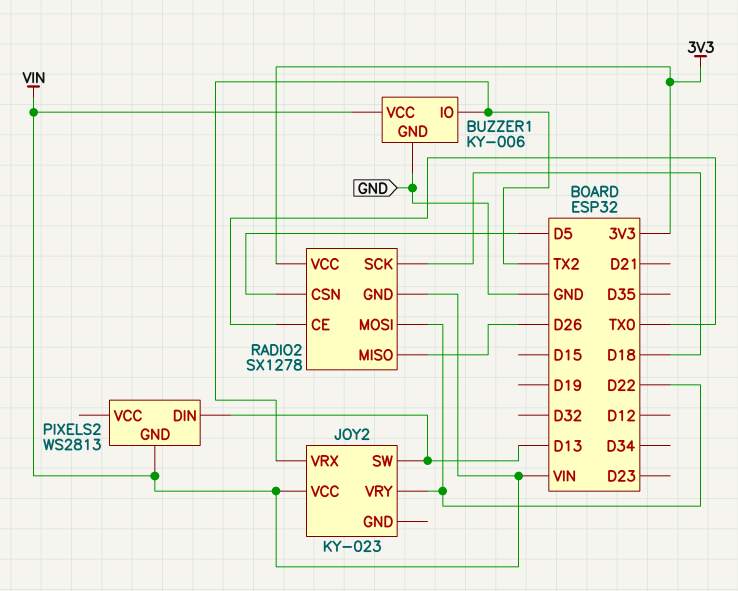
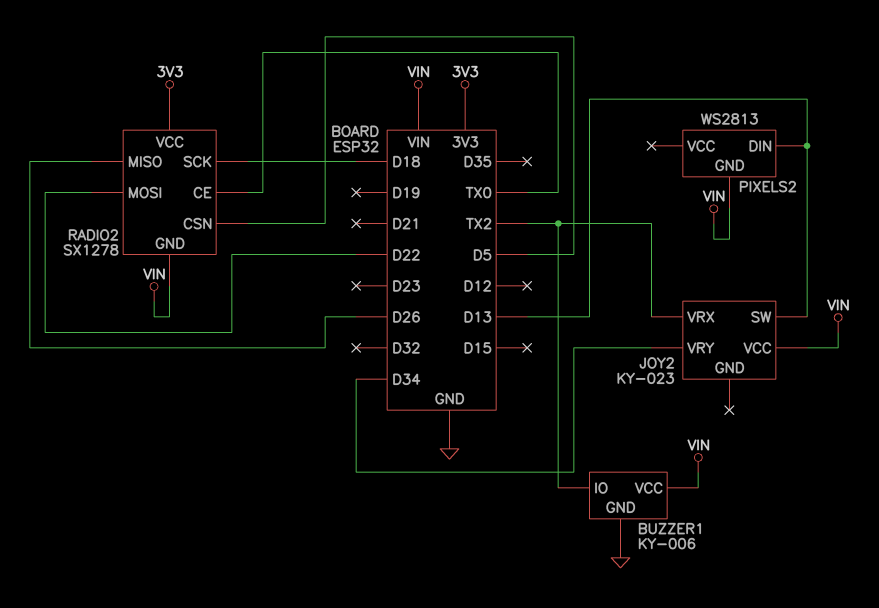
JOY2 pin VRY: D22 -> D34

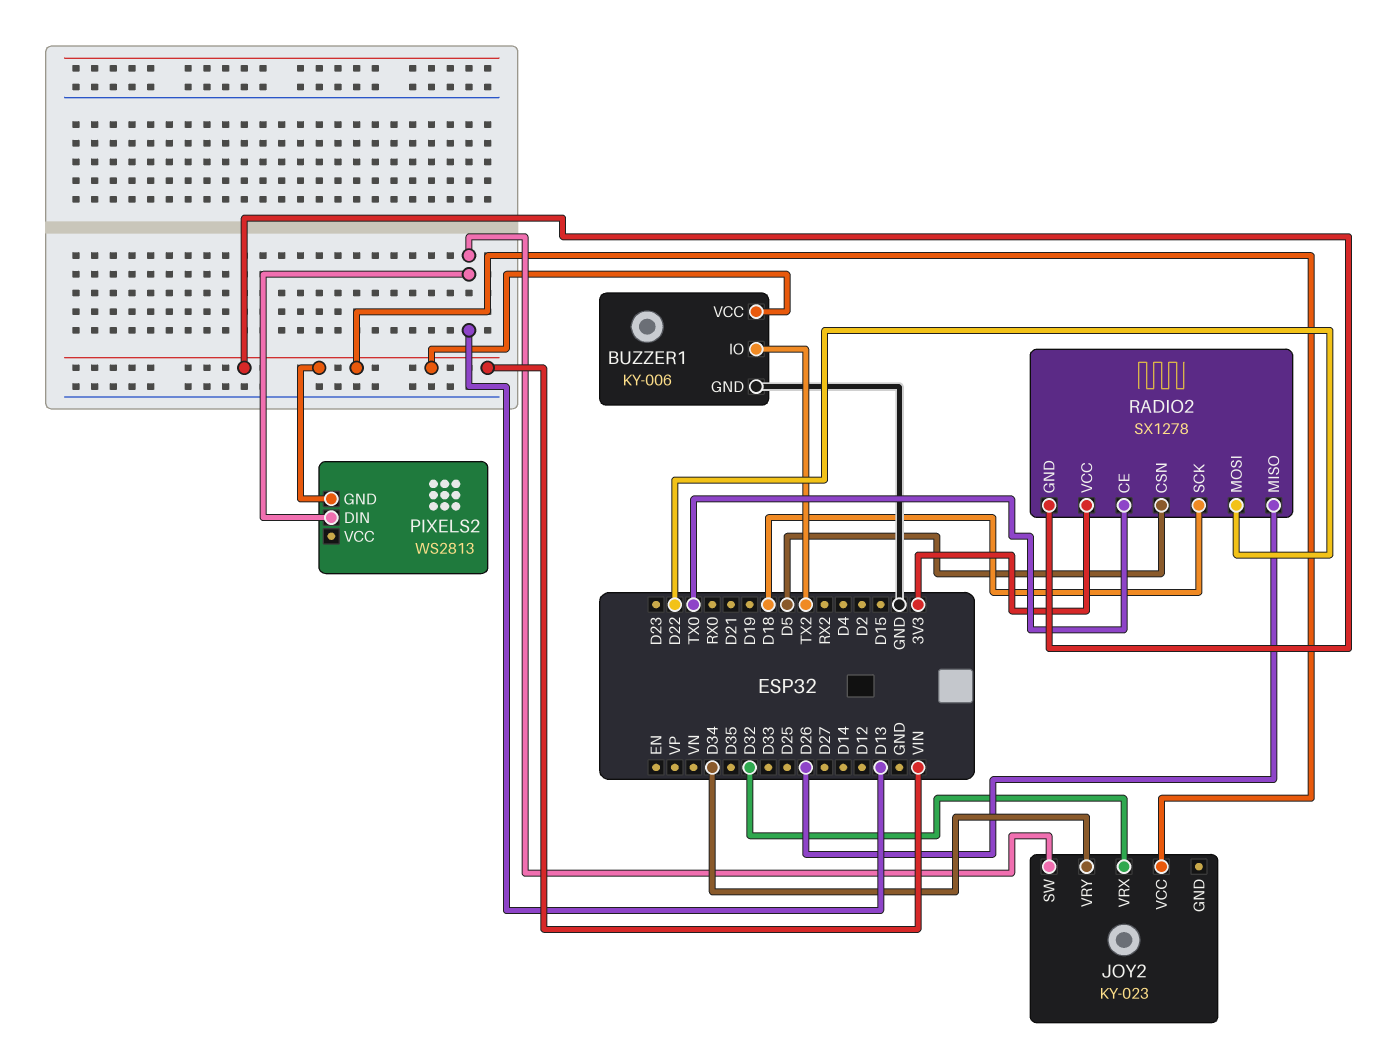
JOY2 pin VRX: TX2 -> D32

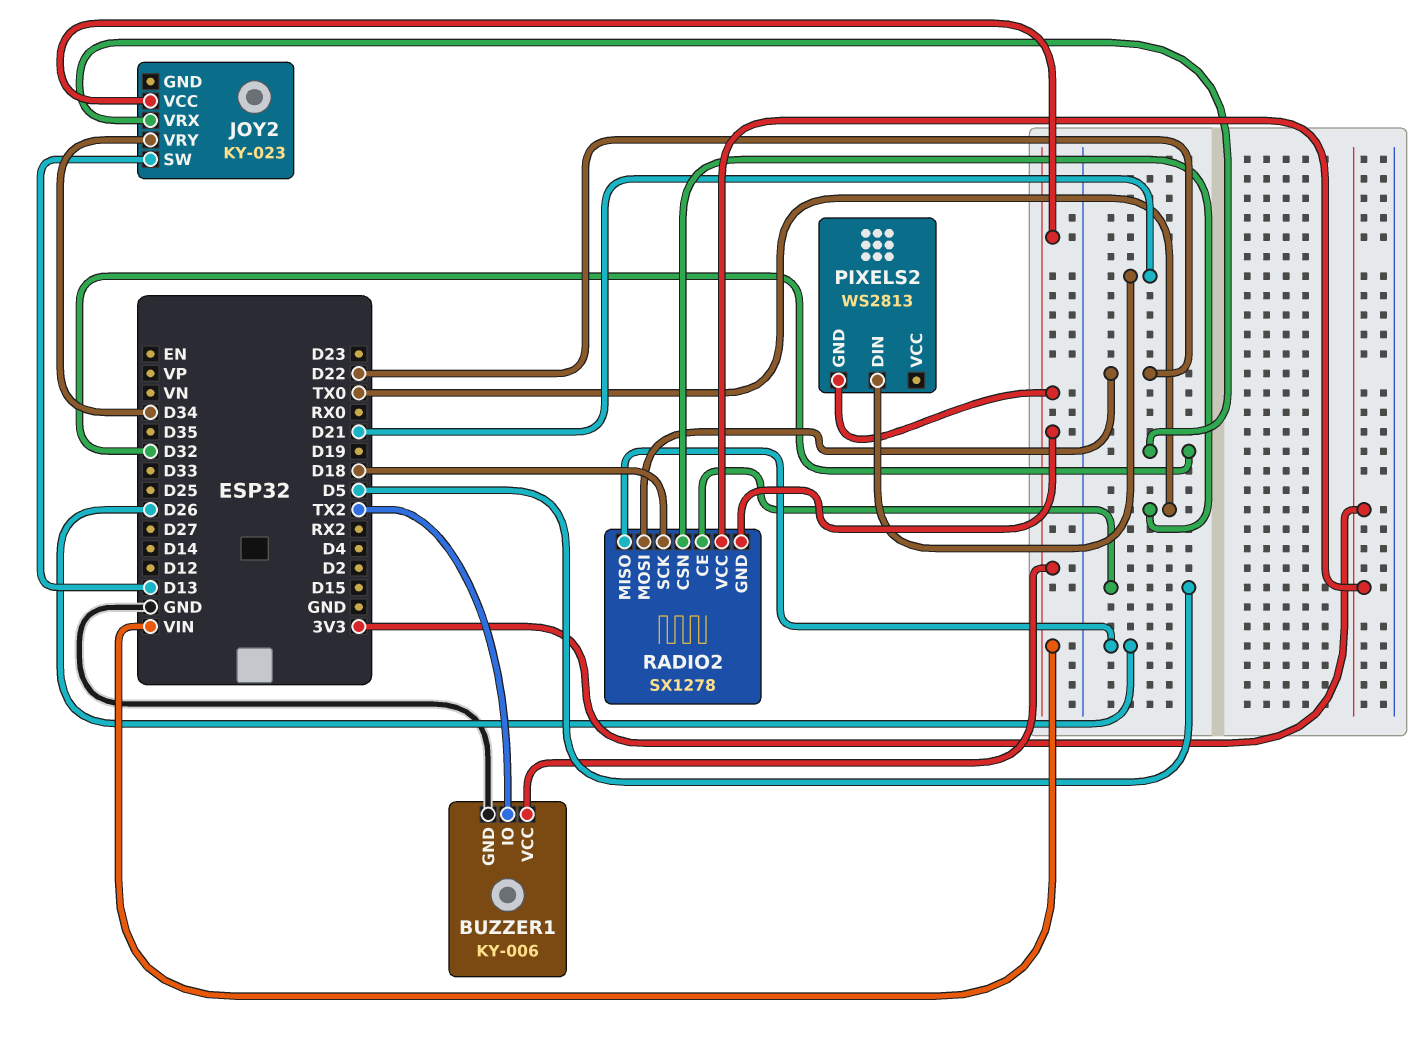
PIXELS2 pin DIN: D13 -> D21
RADIO2 pin CE: TX0 -> D5
RADIO2 pin CSN: D5 -> TX0

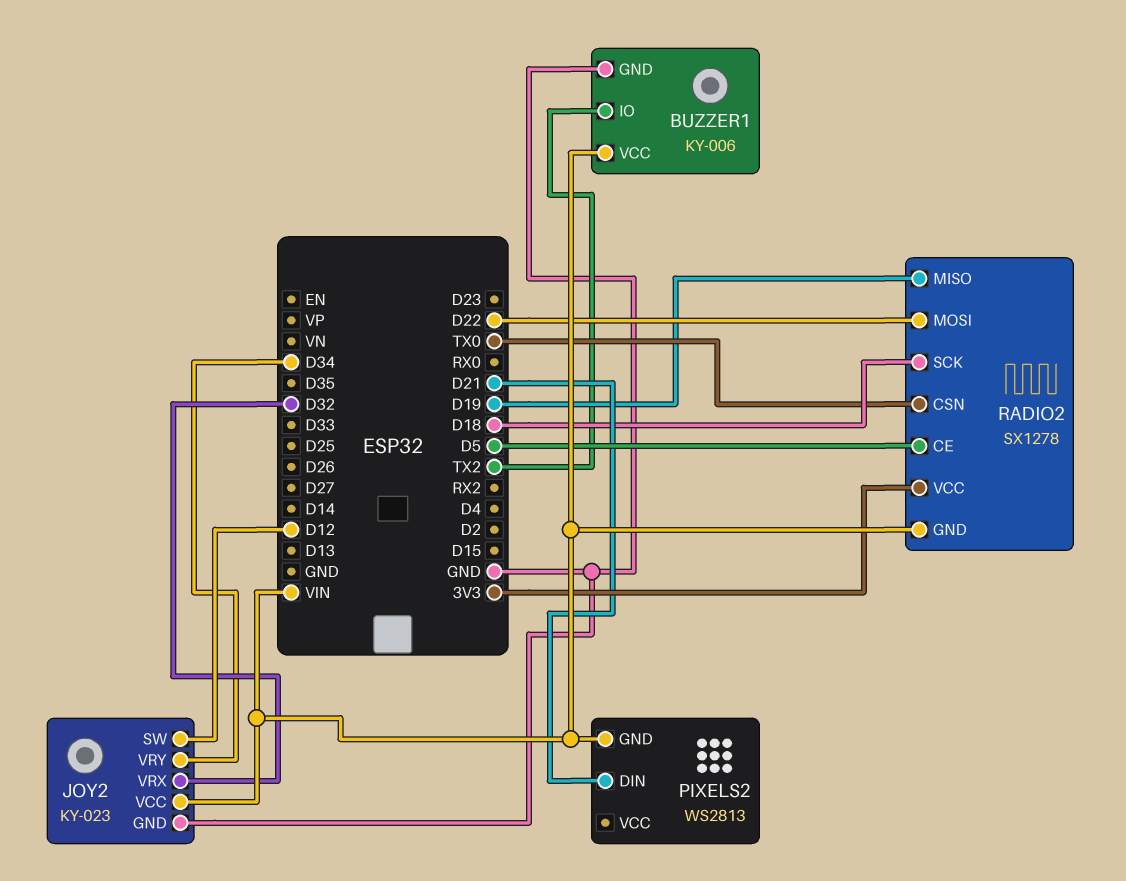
JOY2 pin GND: none -> GND
JOY2 pin SW: D13 -> D12
RADIO2 pin MISO: D26 -> D19

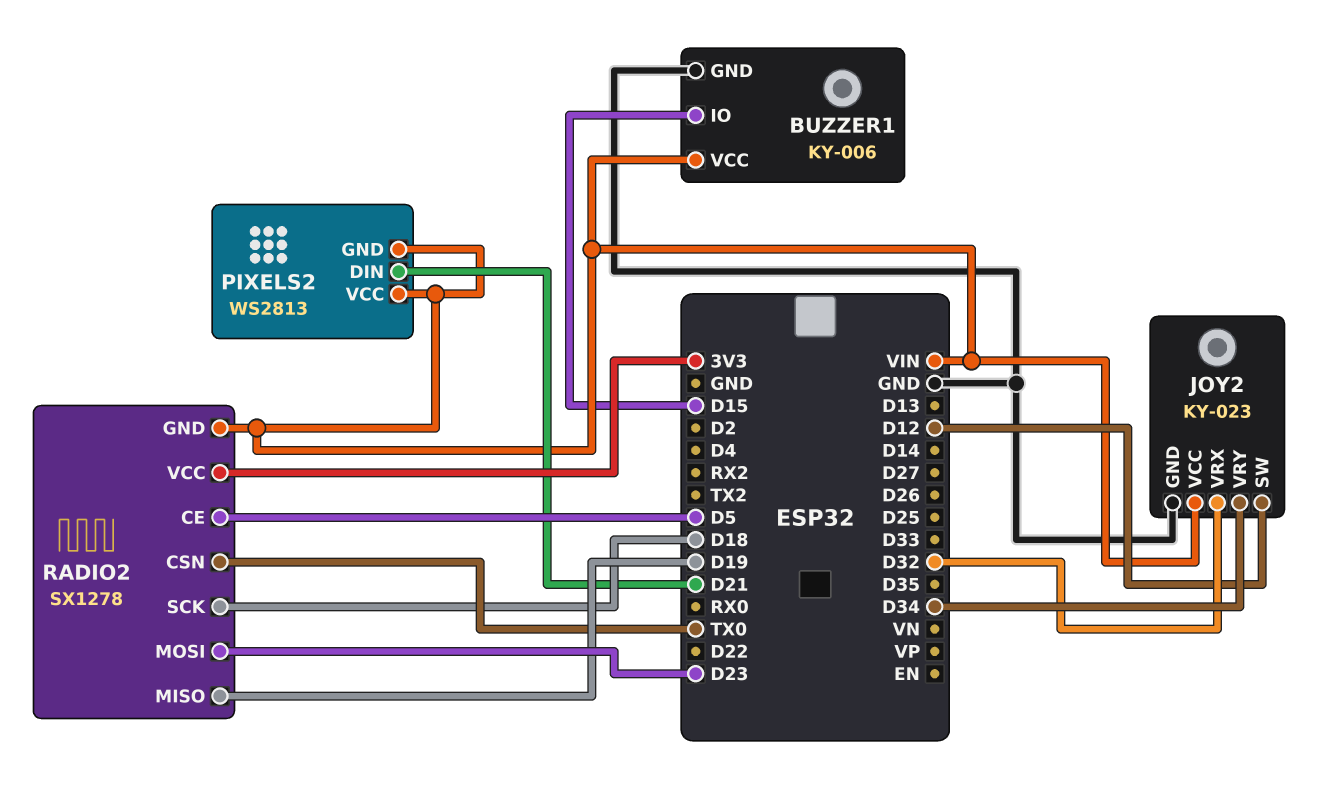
BUZZER1 pin IO: TX2 -> D15
PIXELS2 pin VCC: none -> VIN
RADIO2 pin MOSI: D22 -> D23

